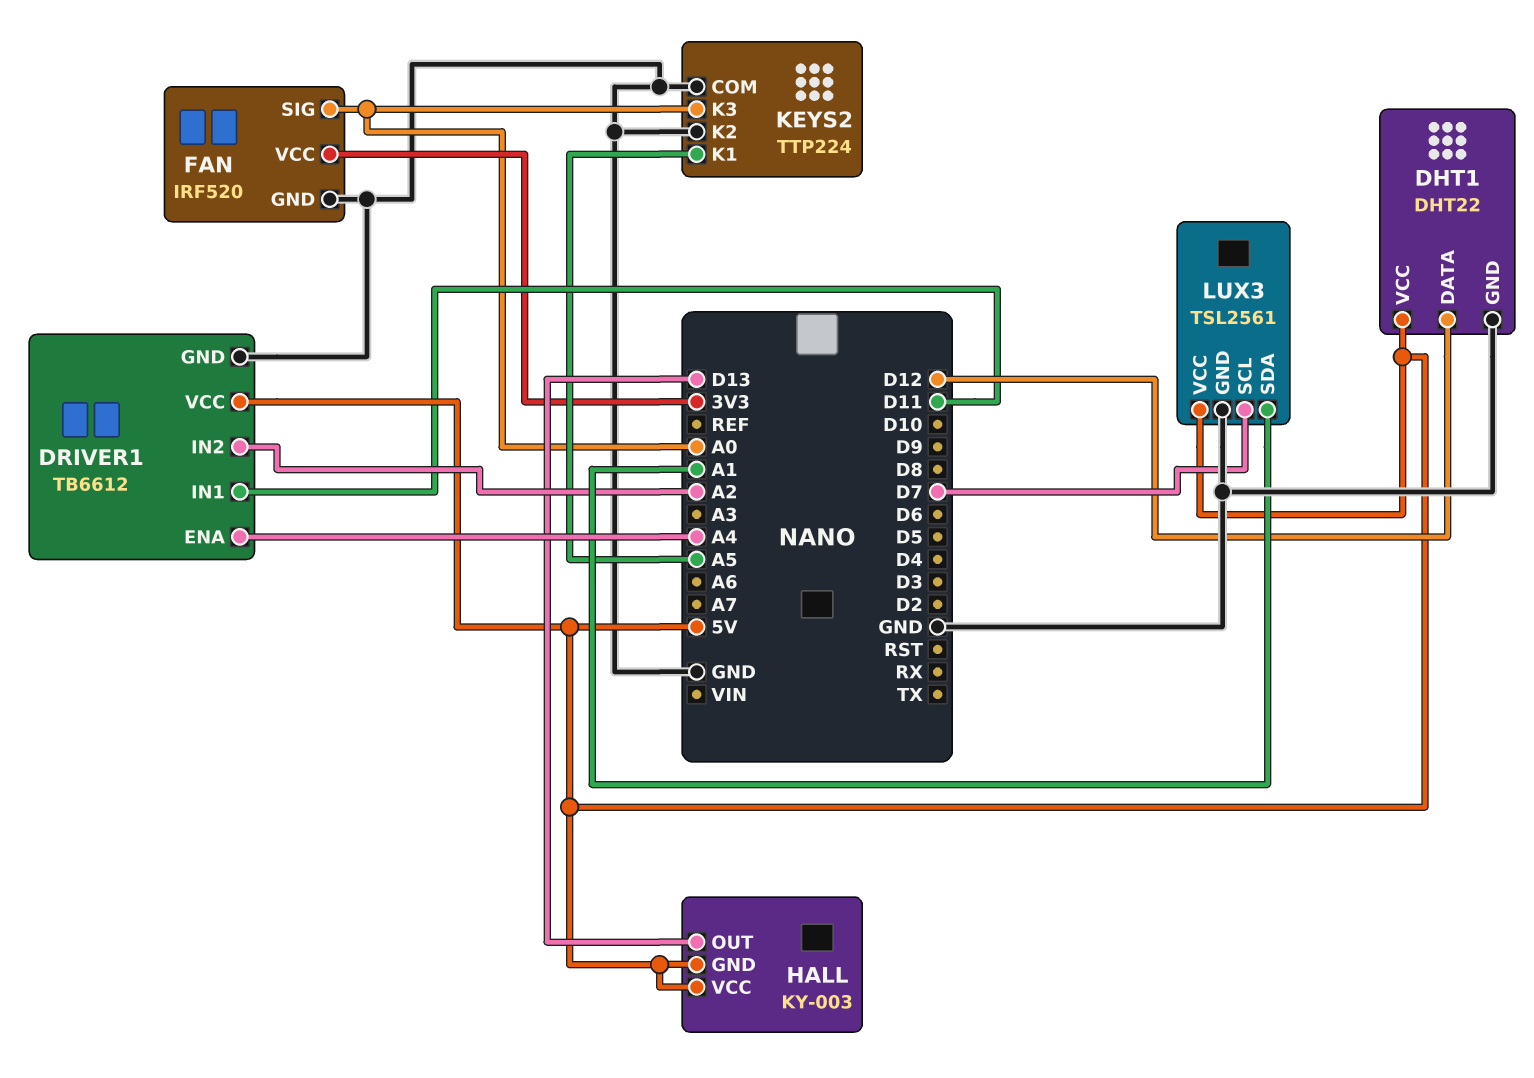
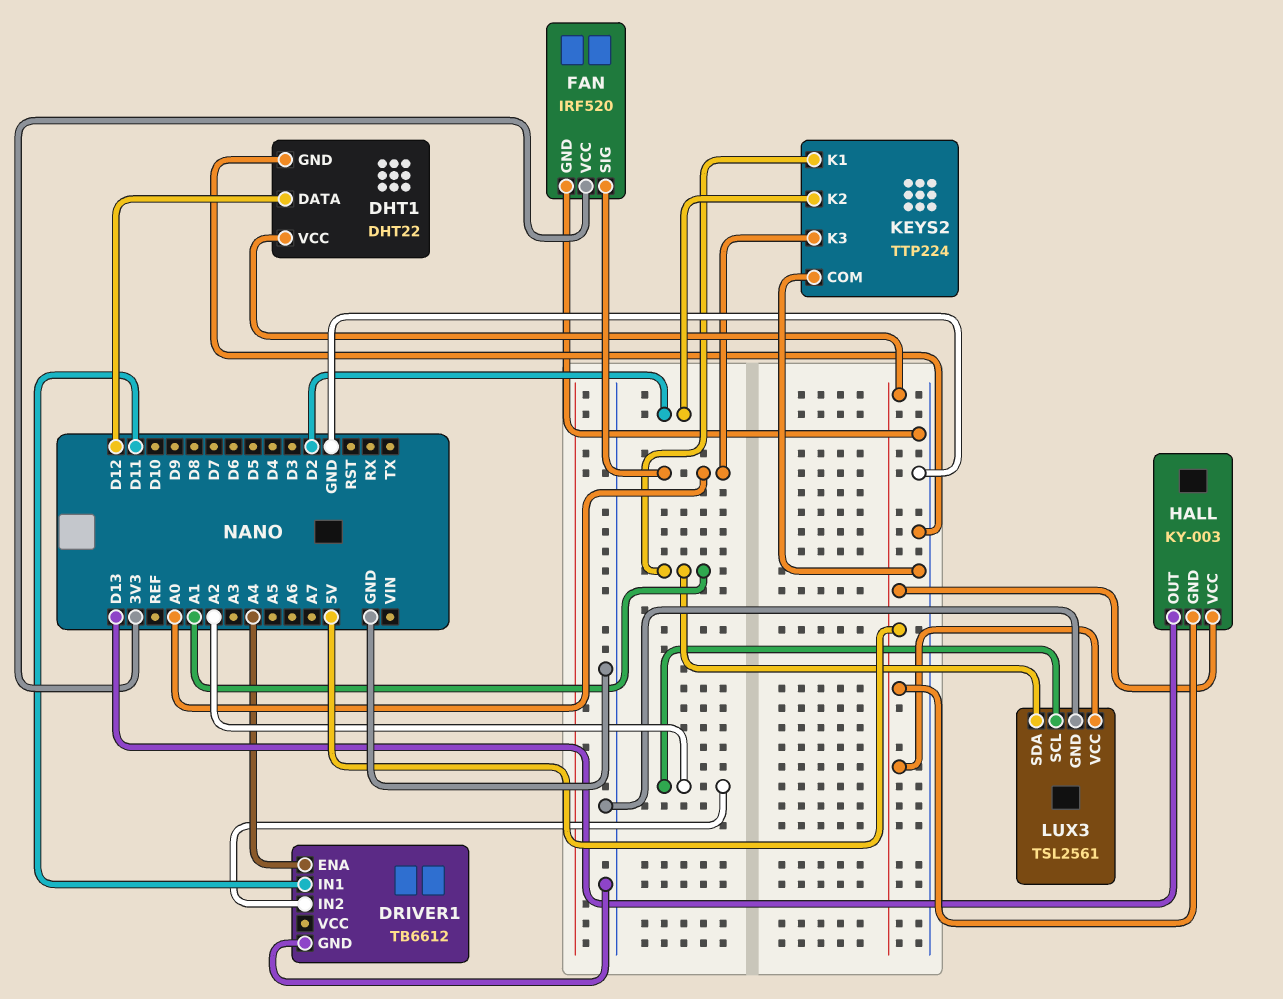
DRIVER1 pin VCC: 5V -> none
KEYS2 pin K1: A5 -> A1
KEYS2 pin K2: GND -> D2
LUX3 pin SCL: D7 -> A2

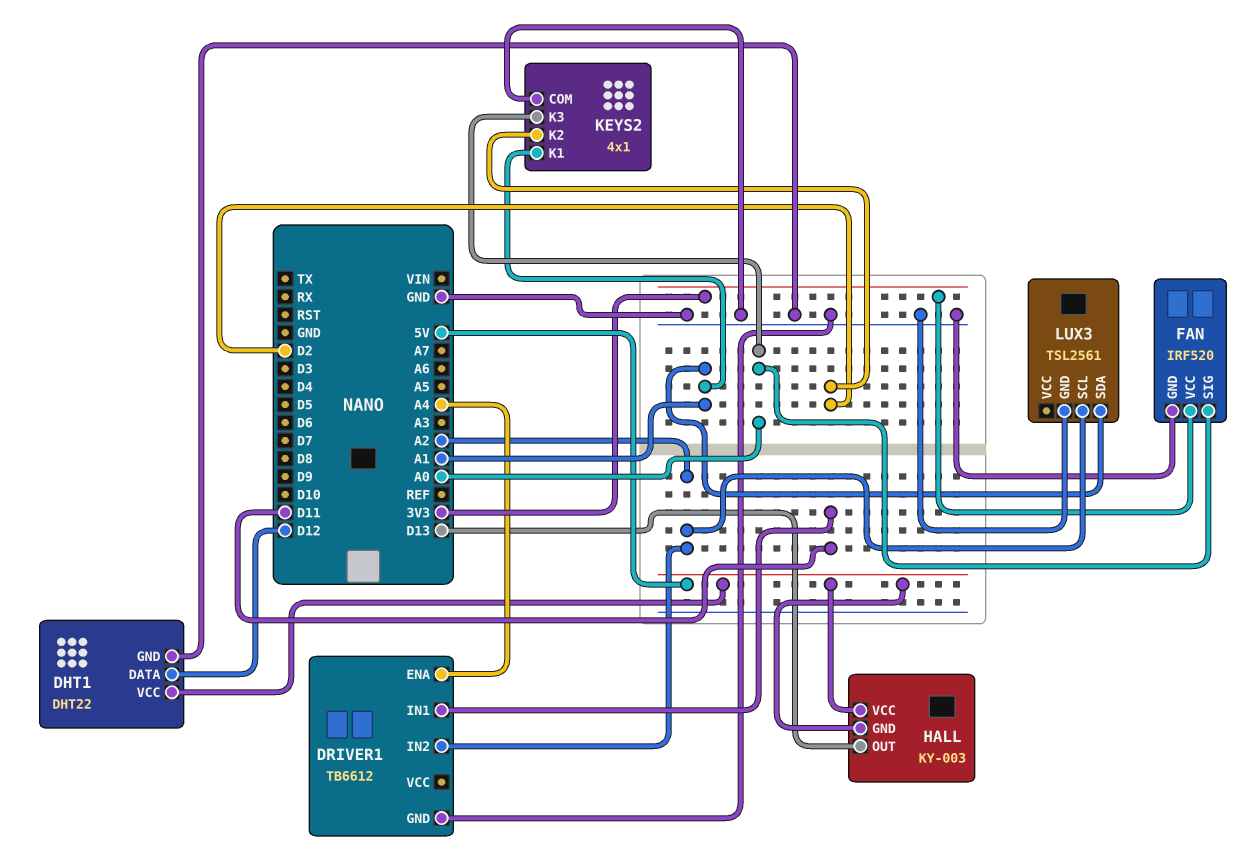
KEYS2: TTP224 -> 4x1
LUX3 pin VCC: 5V -> none

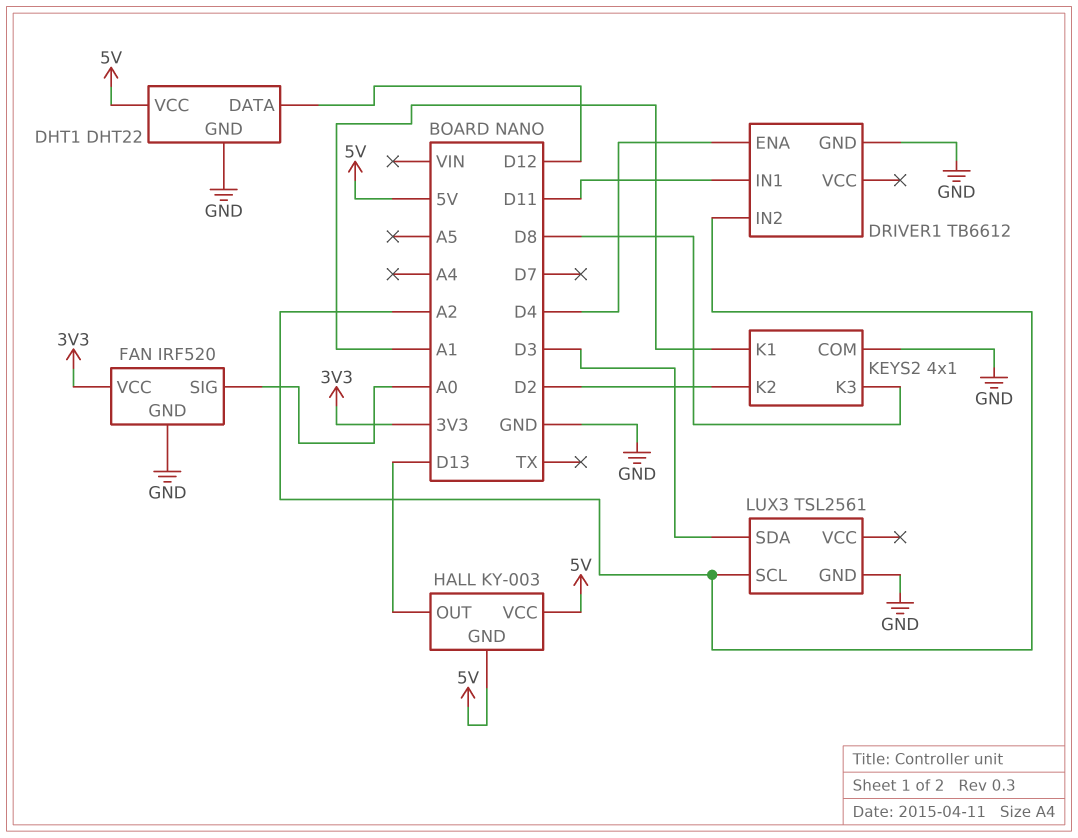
DRIVER1 pin ENA: A4 -> D4
KEYS2 pin K3: A0 -> D8
LUX3 pin SDA: A1 -> D3

